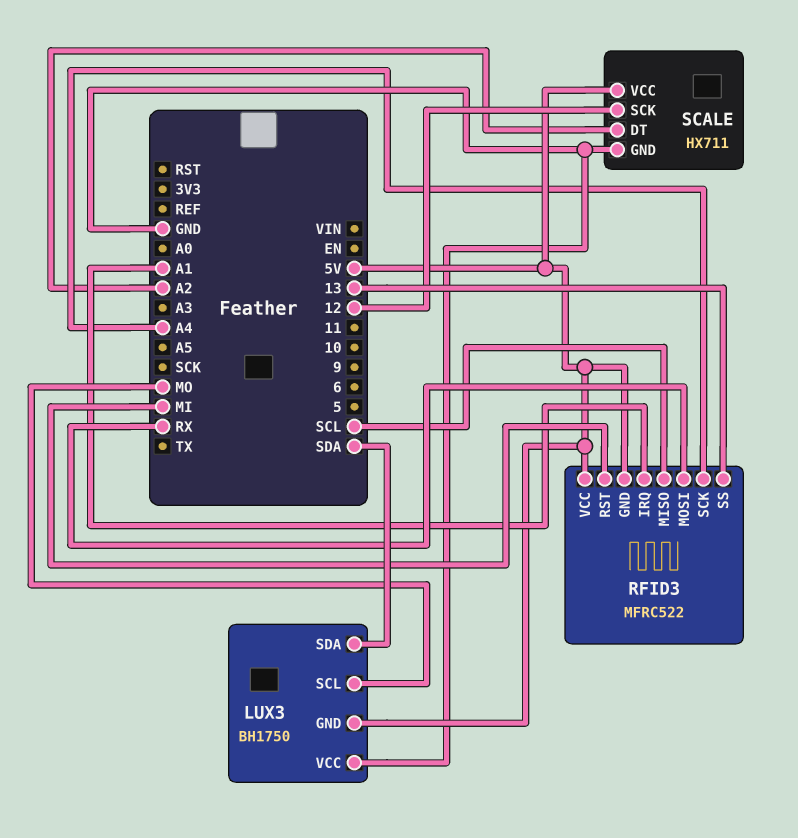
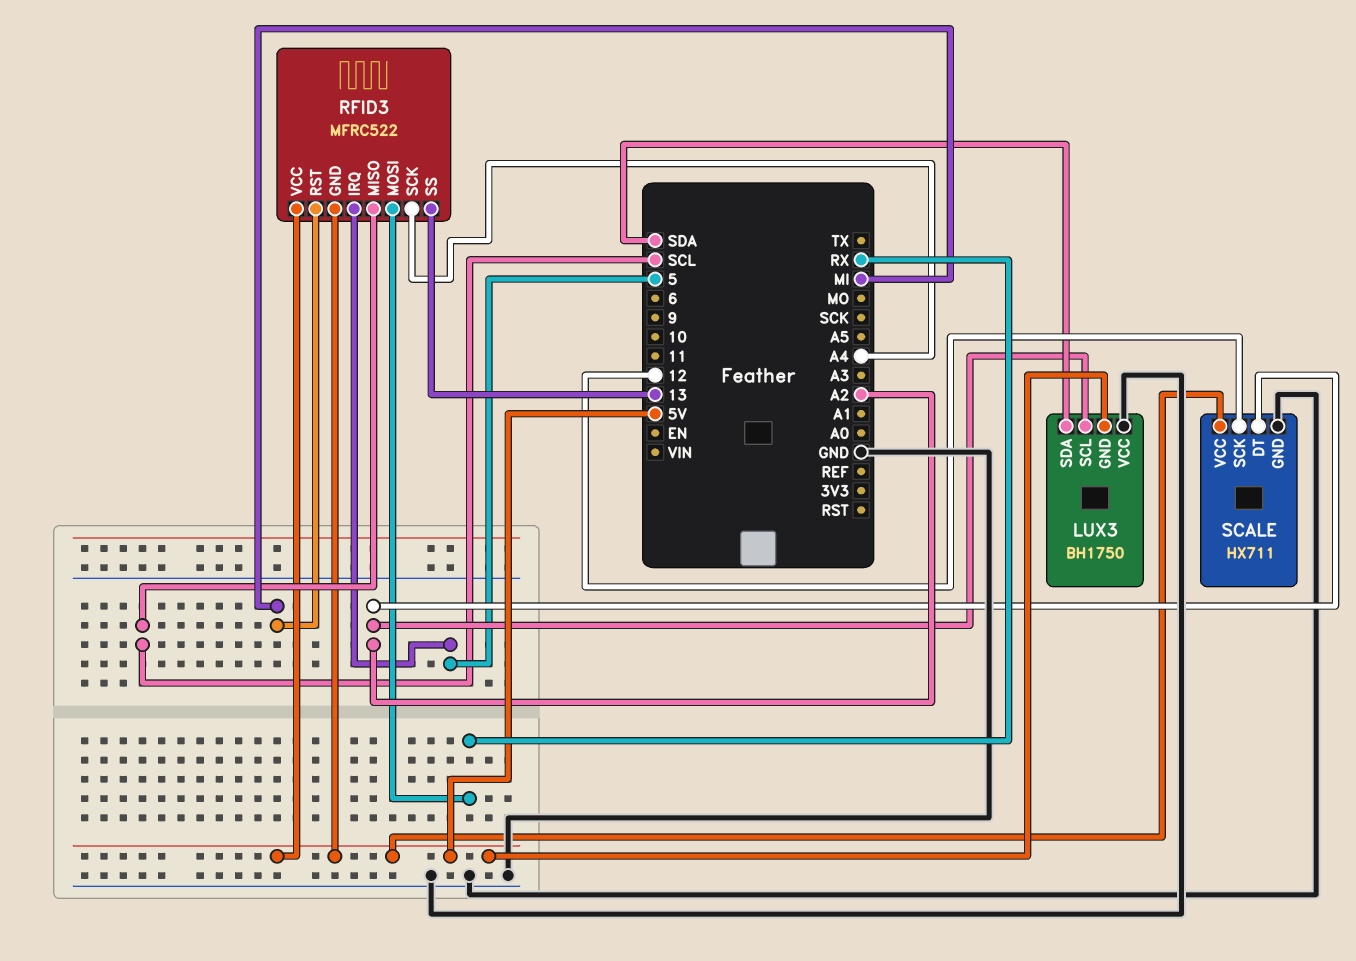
LUX3 pin SCL: MO -> A2
RFID3 pin IRQ: A1 -> 5

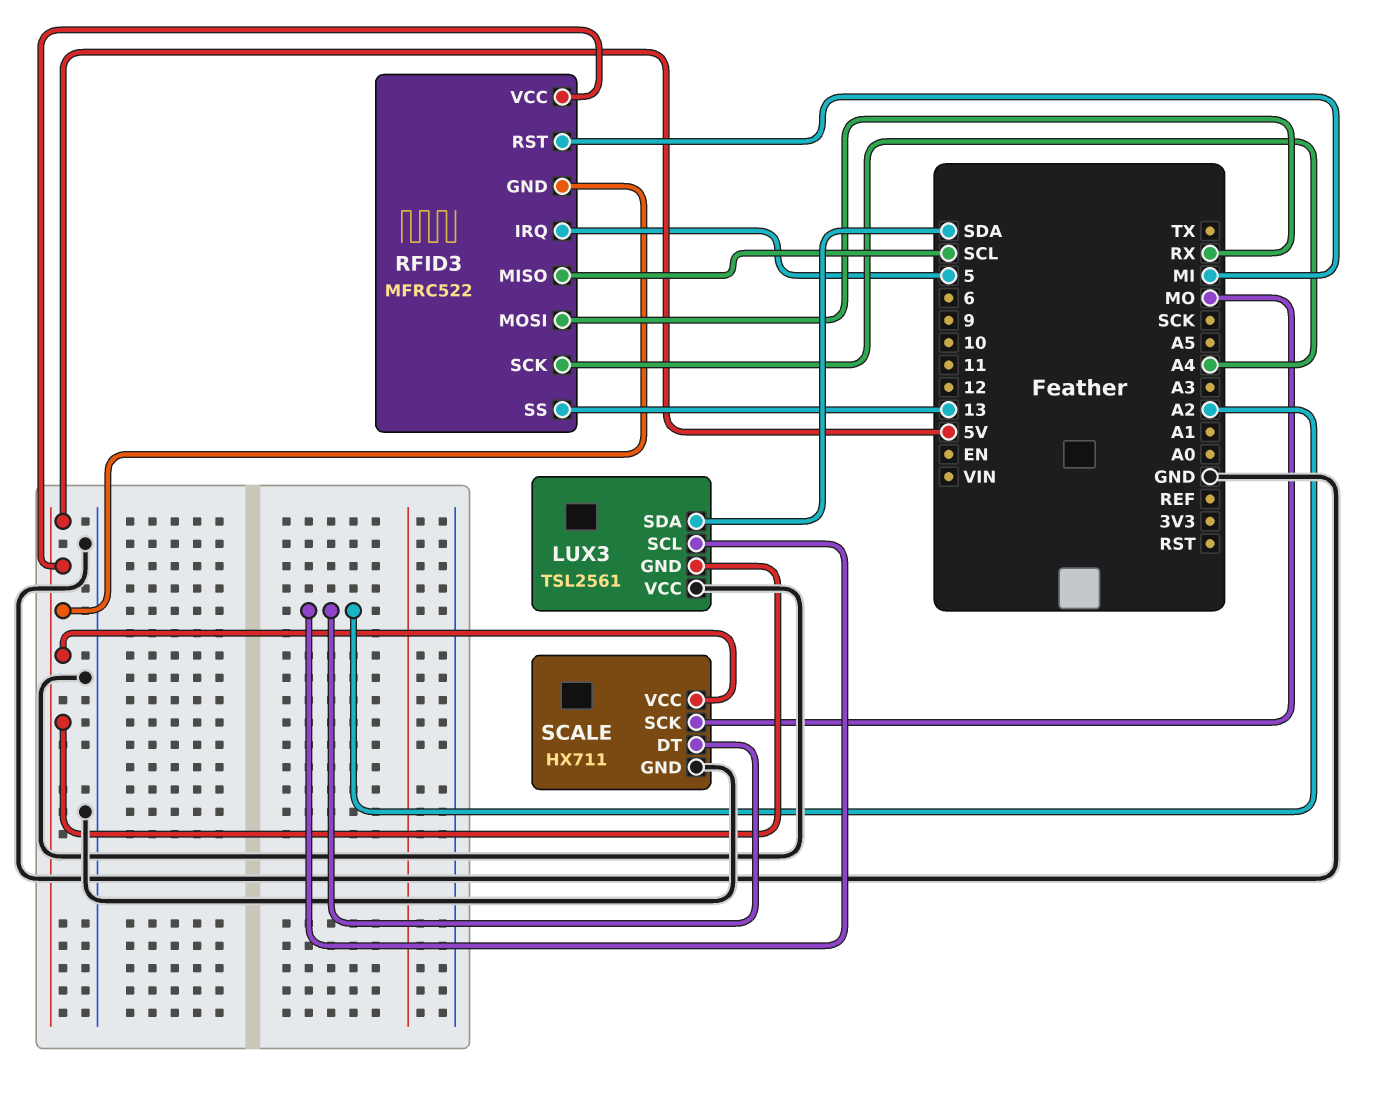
LUX3: BH1750 -> TSL2561
SCALE pin SCK: 12 -> MO

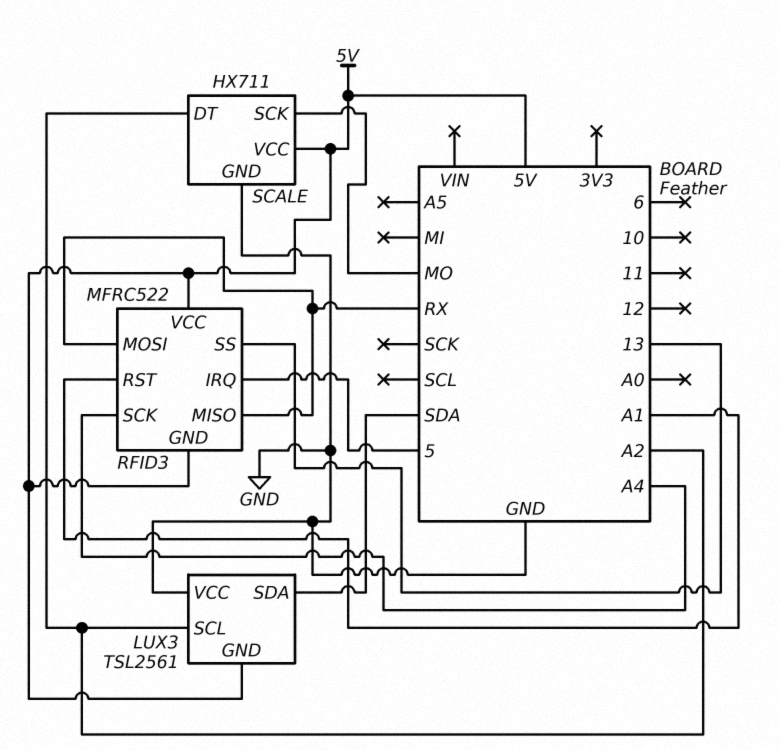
RFID3 pin MISO: SCL -> RX
RFID3 pin RST: MI -> A1

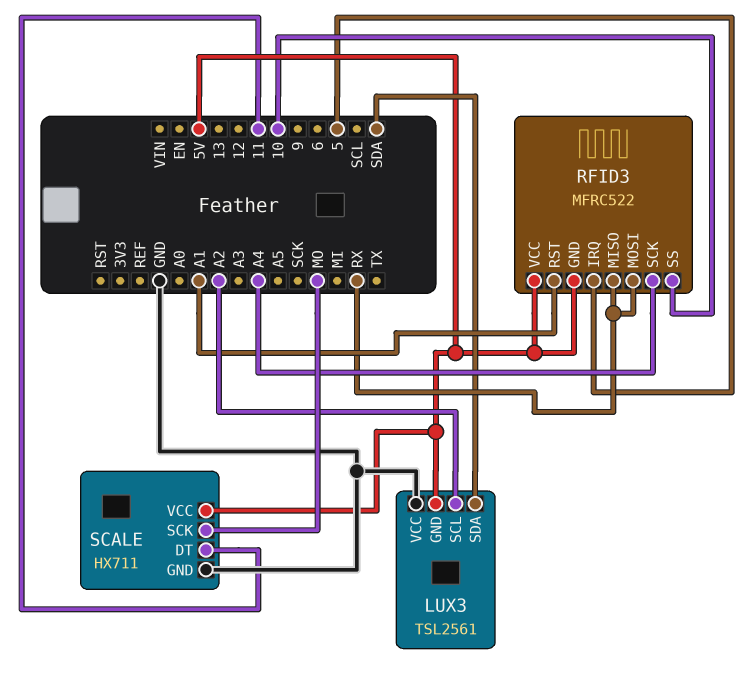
RFID3 pin SS: 13 -> 10
SCALE pin DT: A2 -> 11

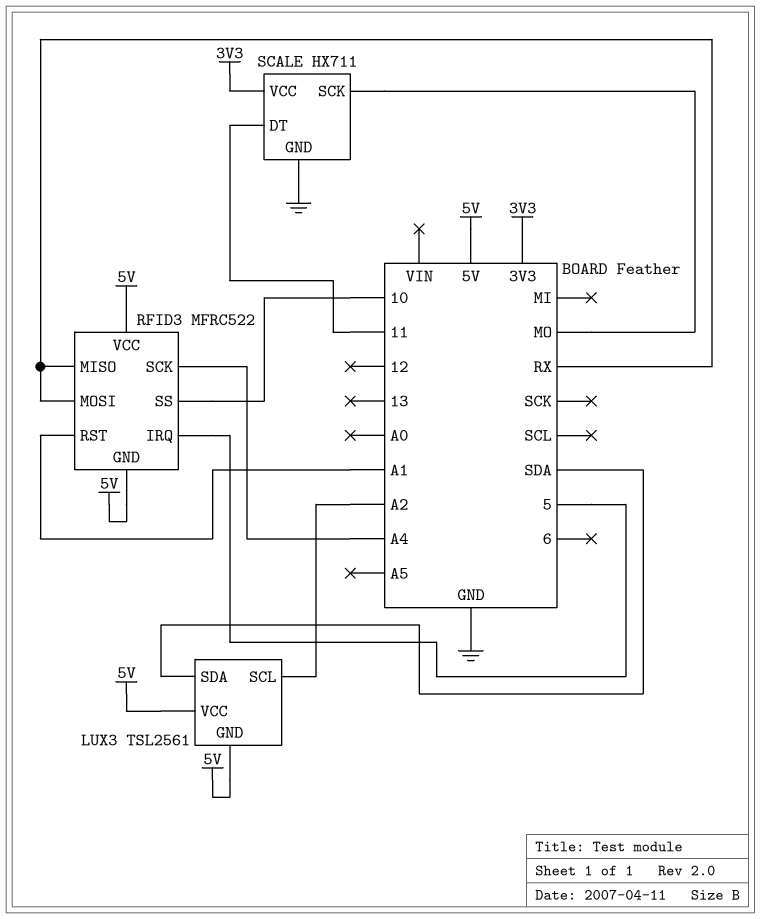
LUX3 pin VCC: GND -> 5V
SCALE pin VCC: 5V -> 3V3

